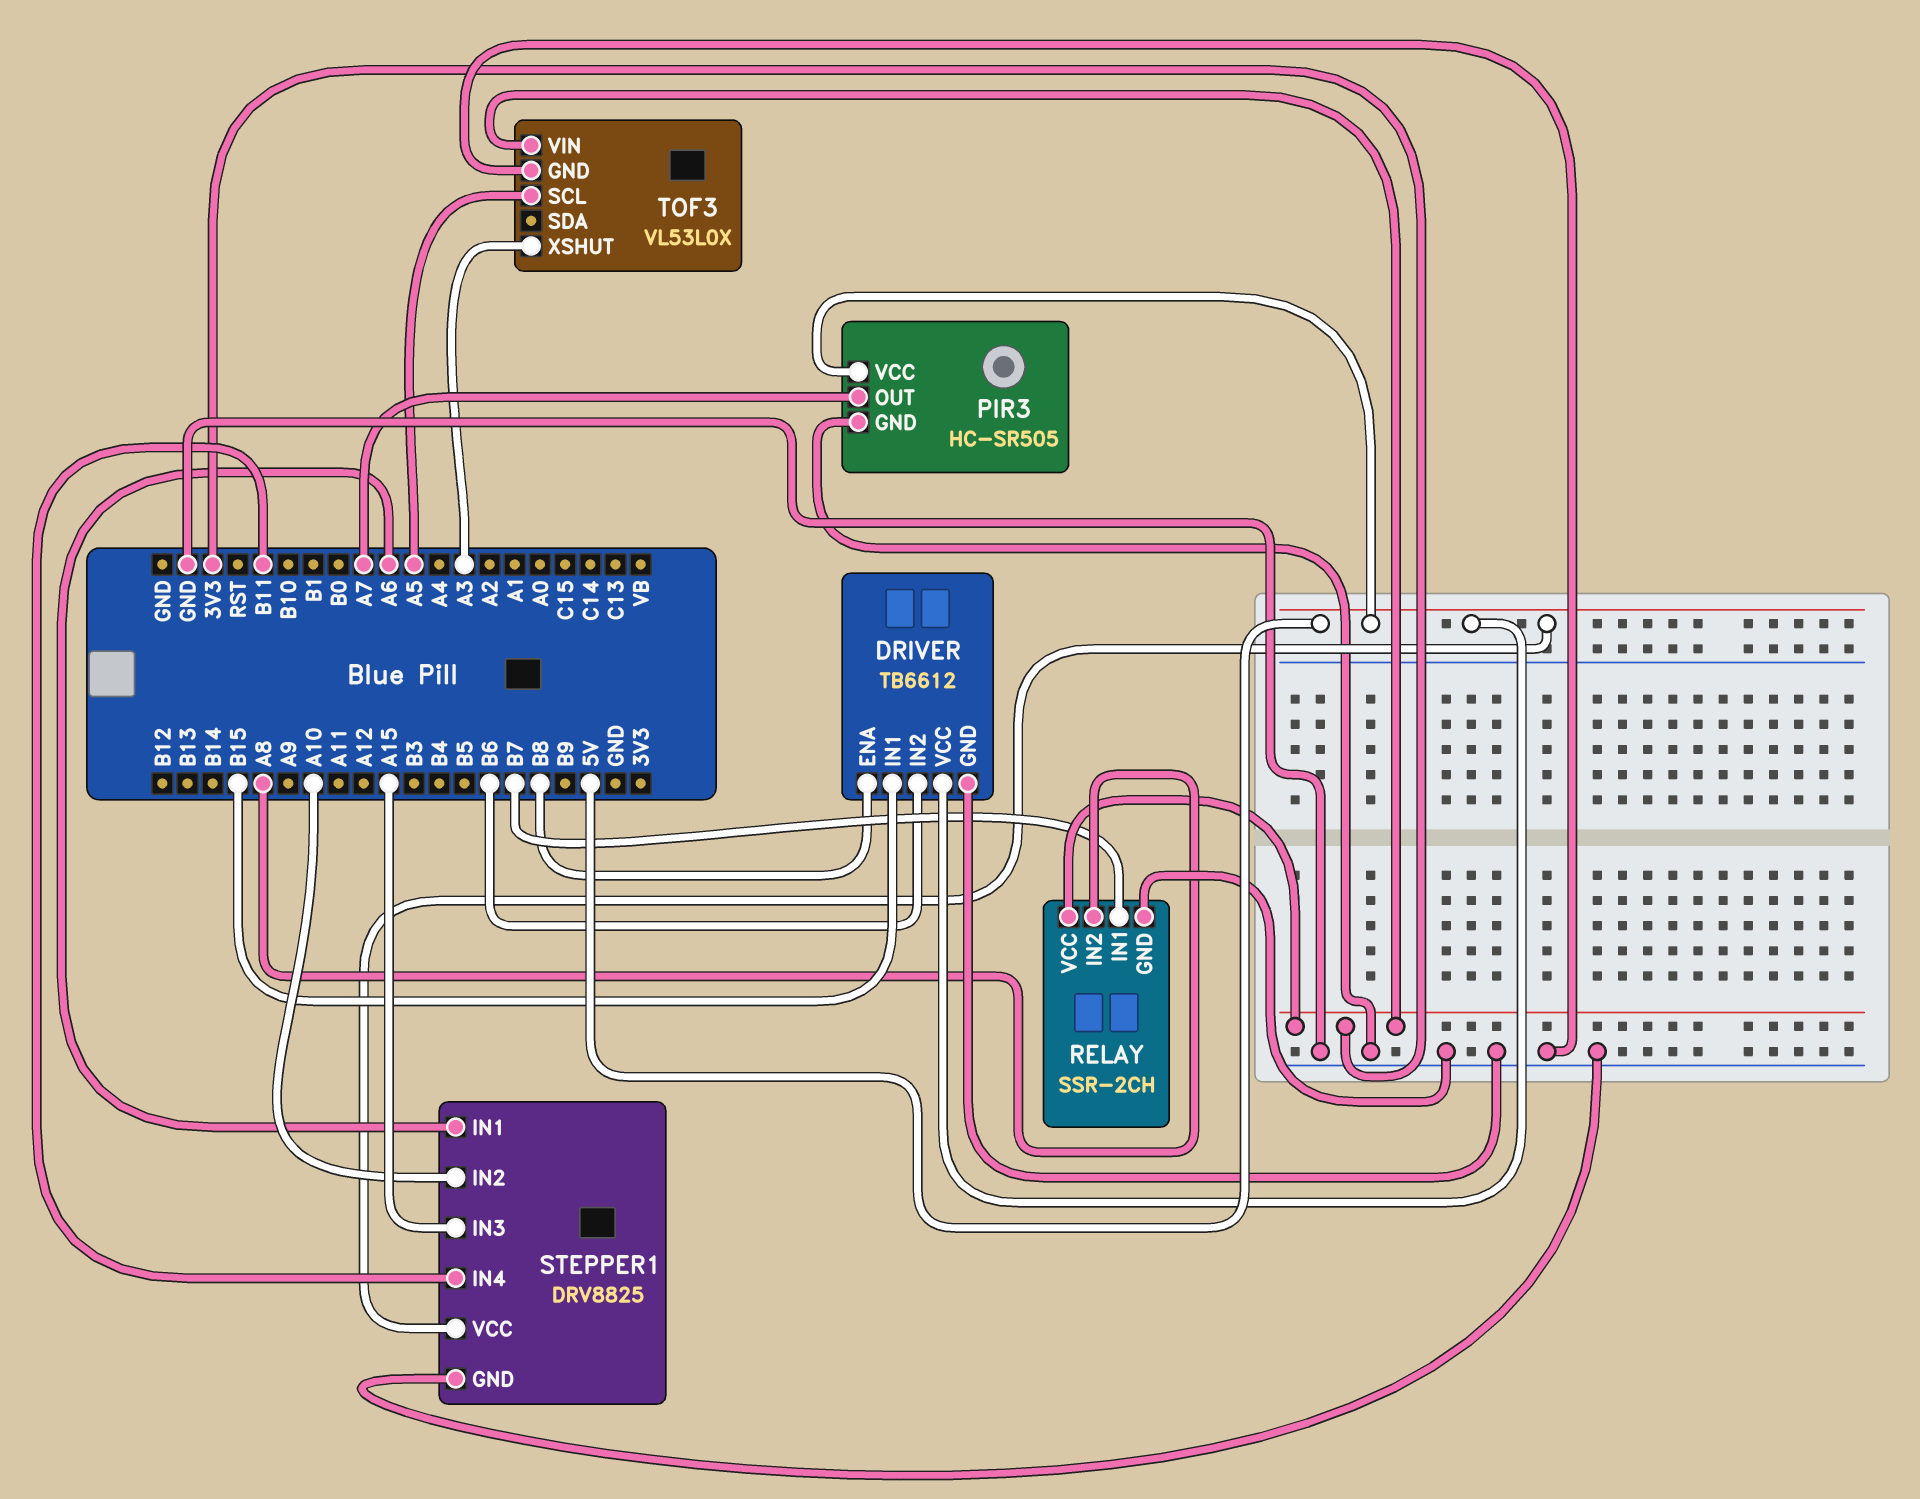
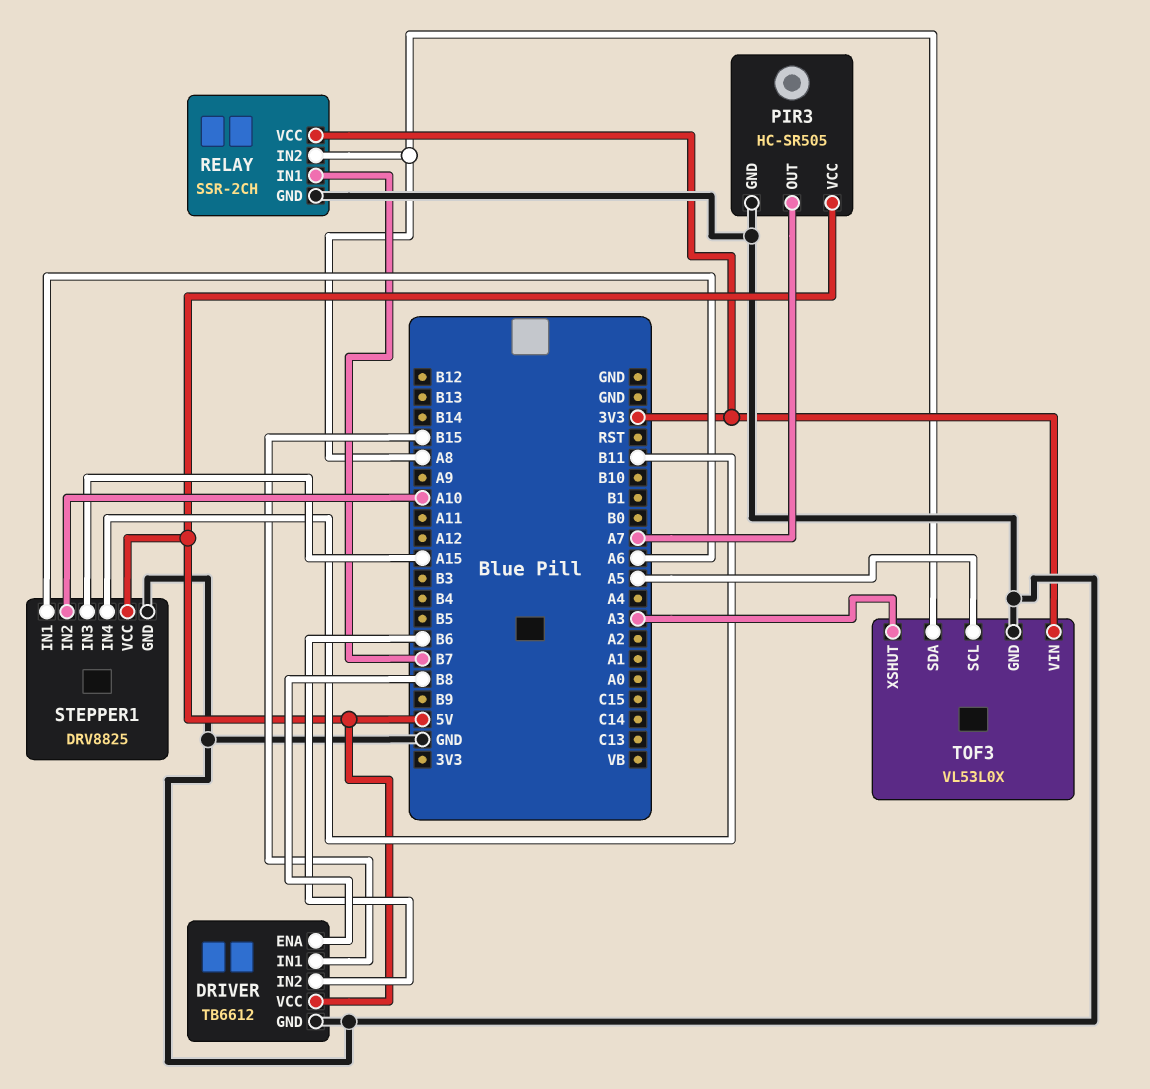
TOF3 pin SDA: none -> A8

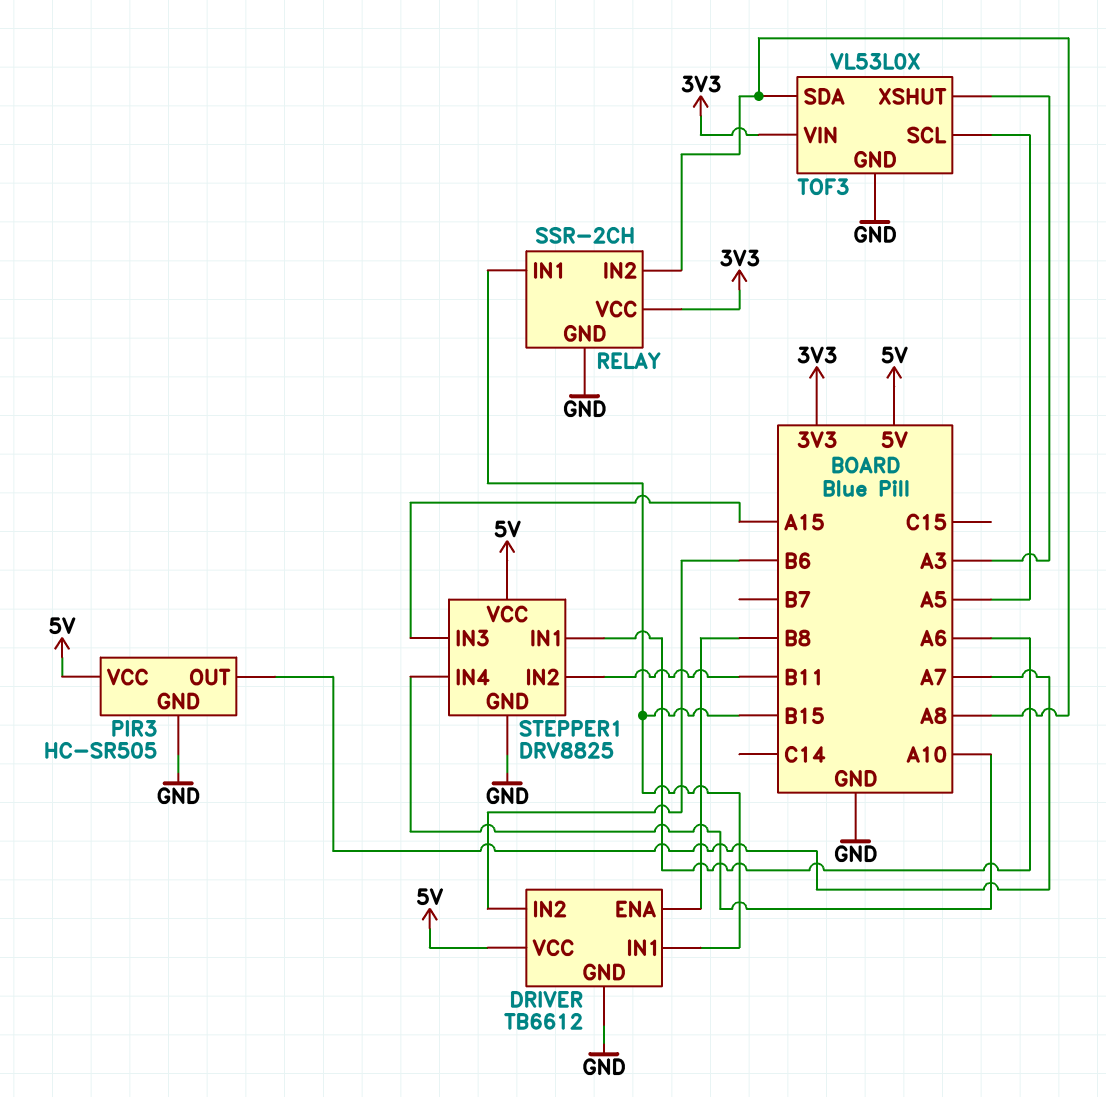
RELAY pin IN1: B7 -> B15
STEPPER1 pin IN2: A10 -> B11
STEPPER1 pin IN4: B11 -> A10

